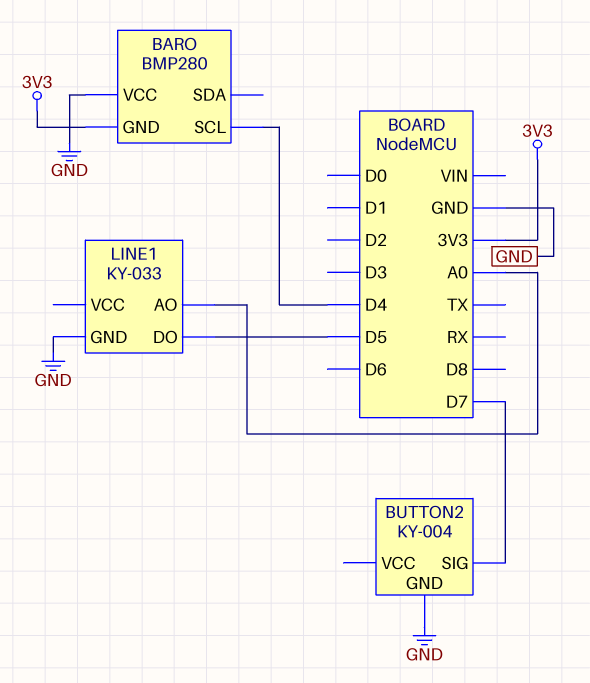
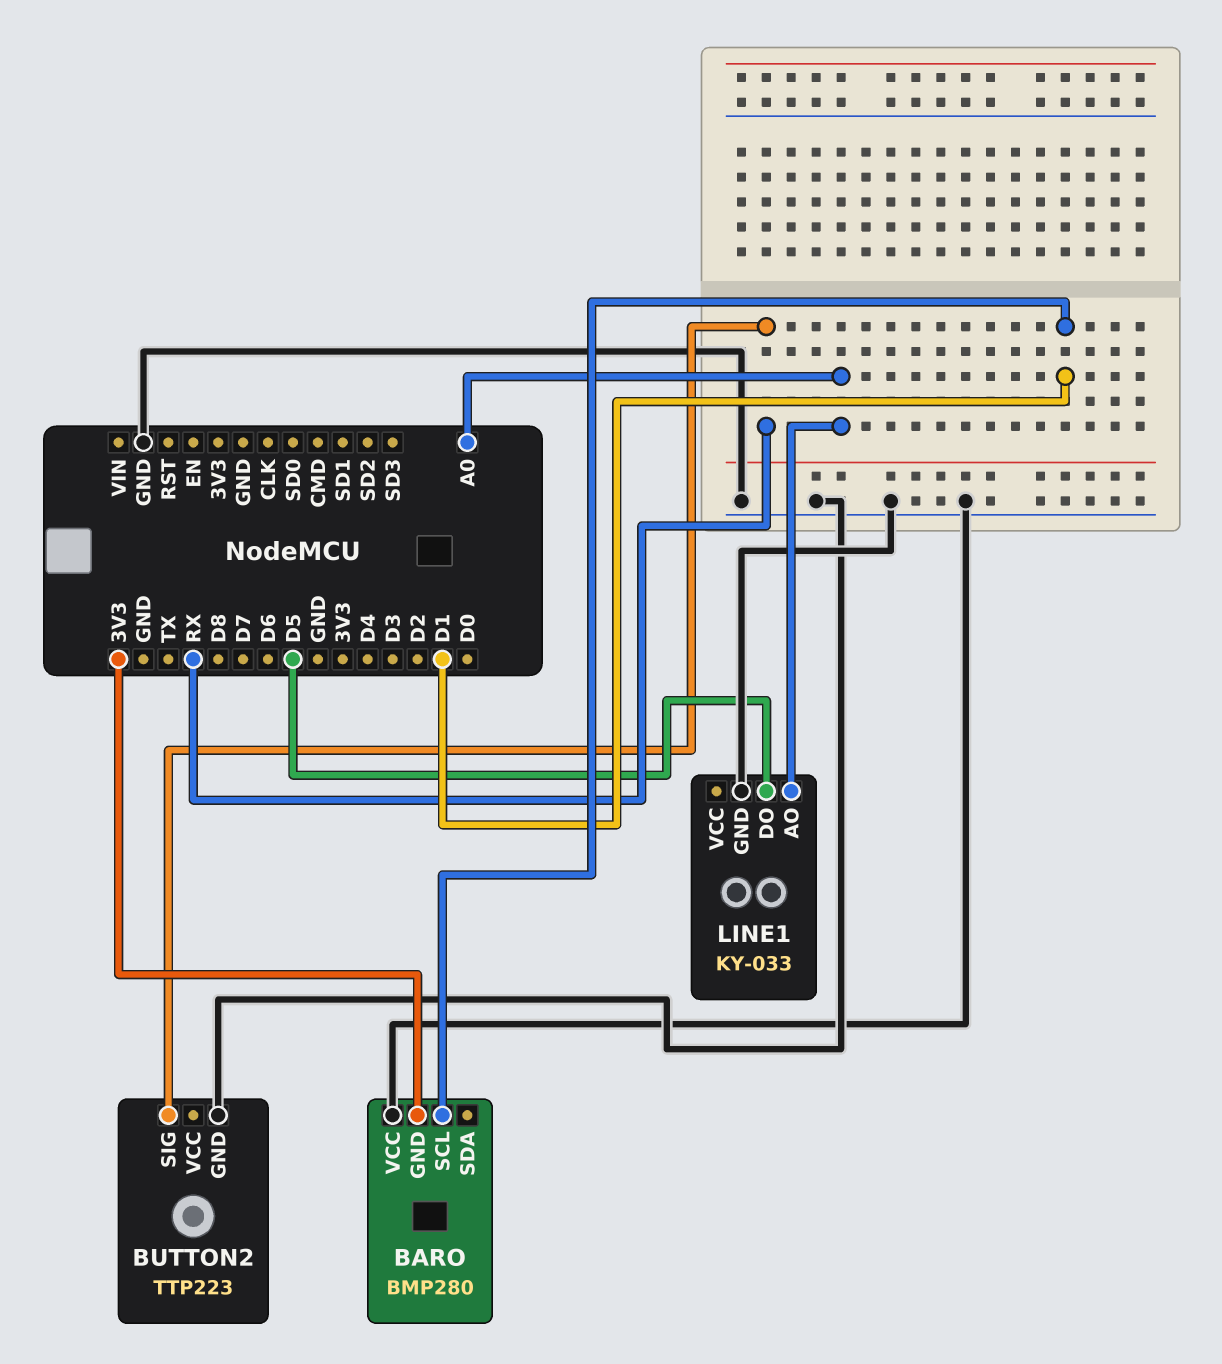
BARO pin SCL: D4 -> D1
BUTTON2: KY-004 -> TTP223
BUTTON2 pin SIG: D7 -> RX

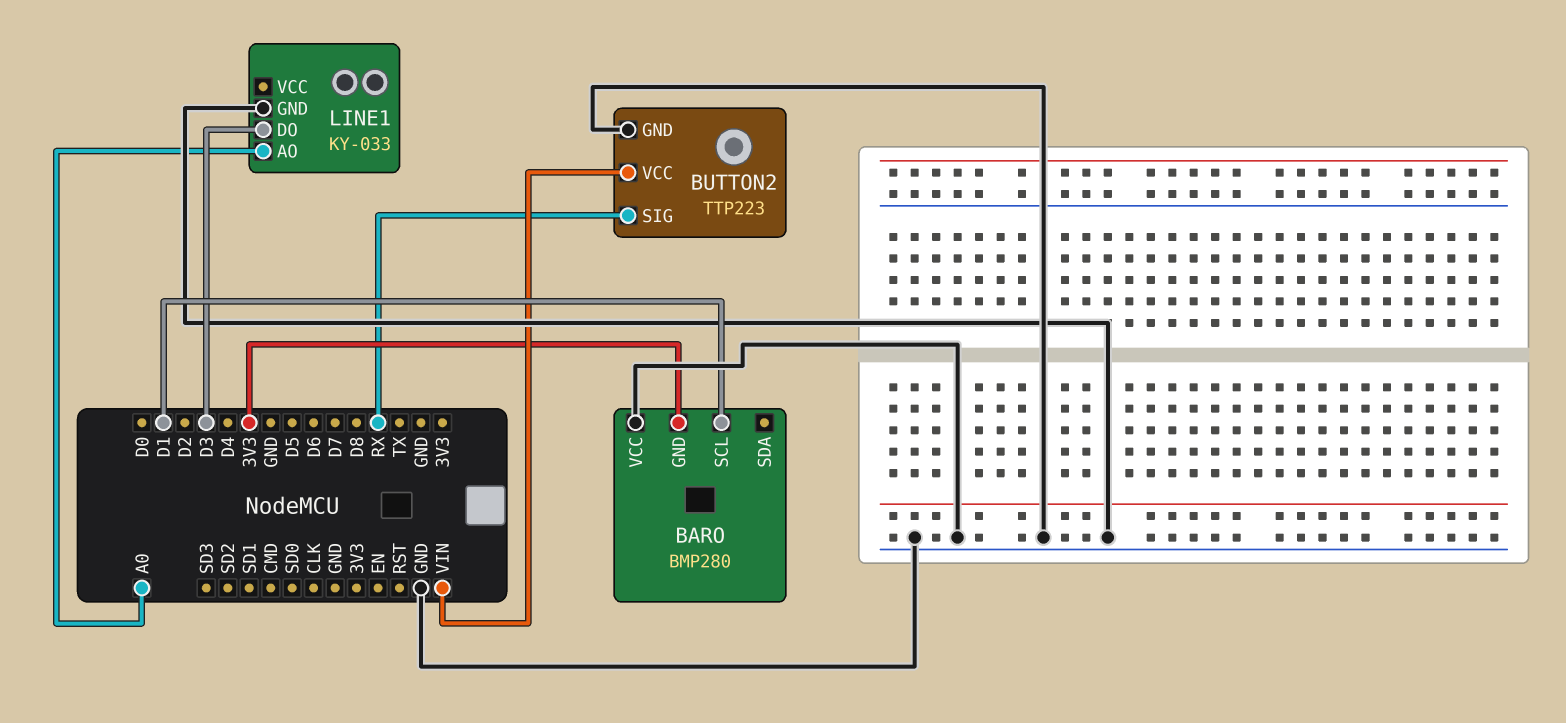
BUTTON2 pin VCC: none -> VIN
LINE1 pin DO: D5 -> D3

